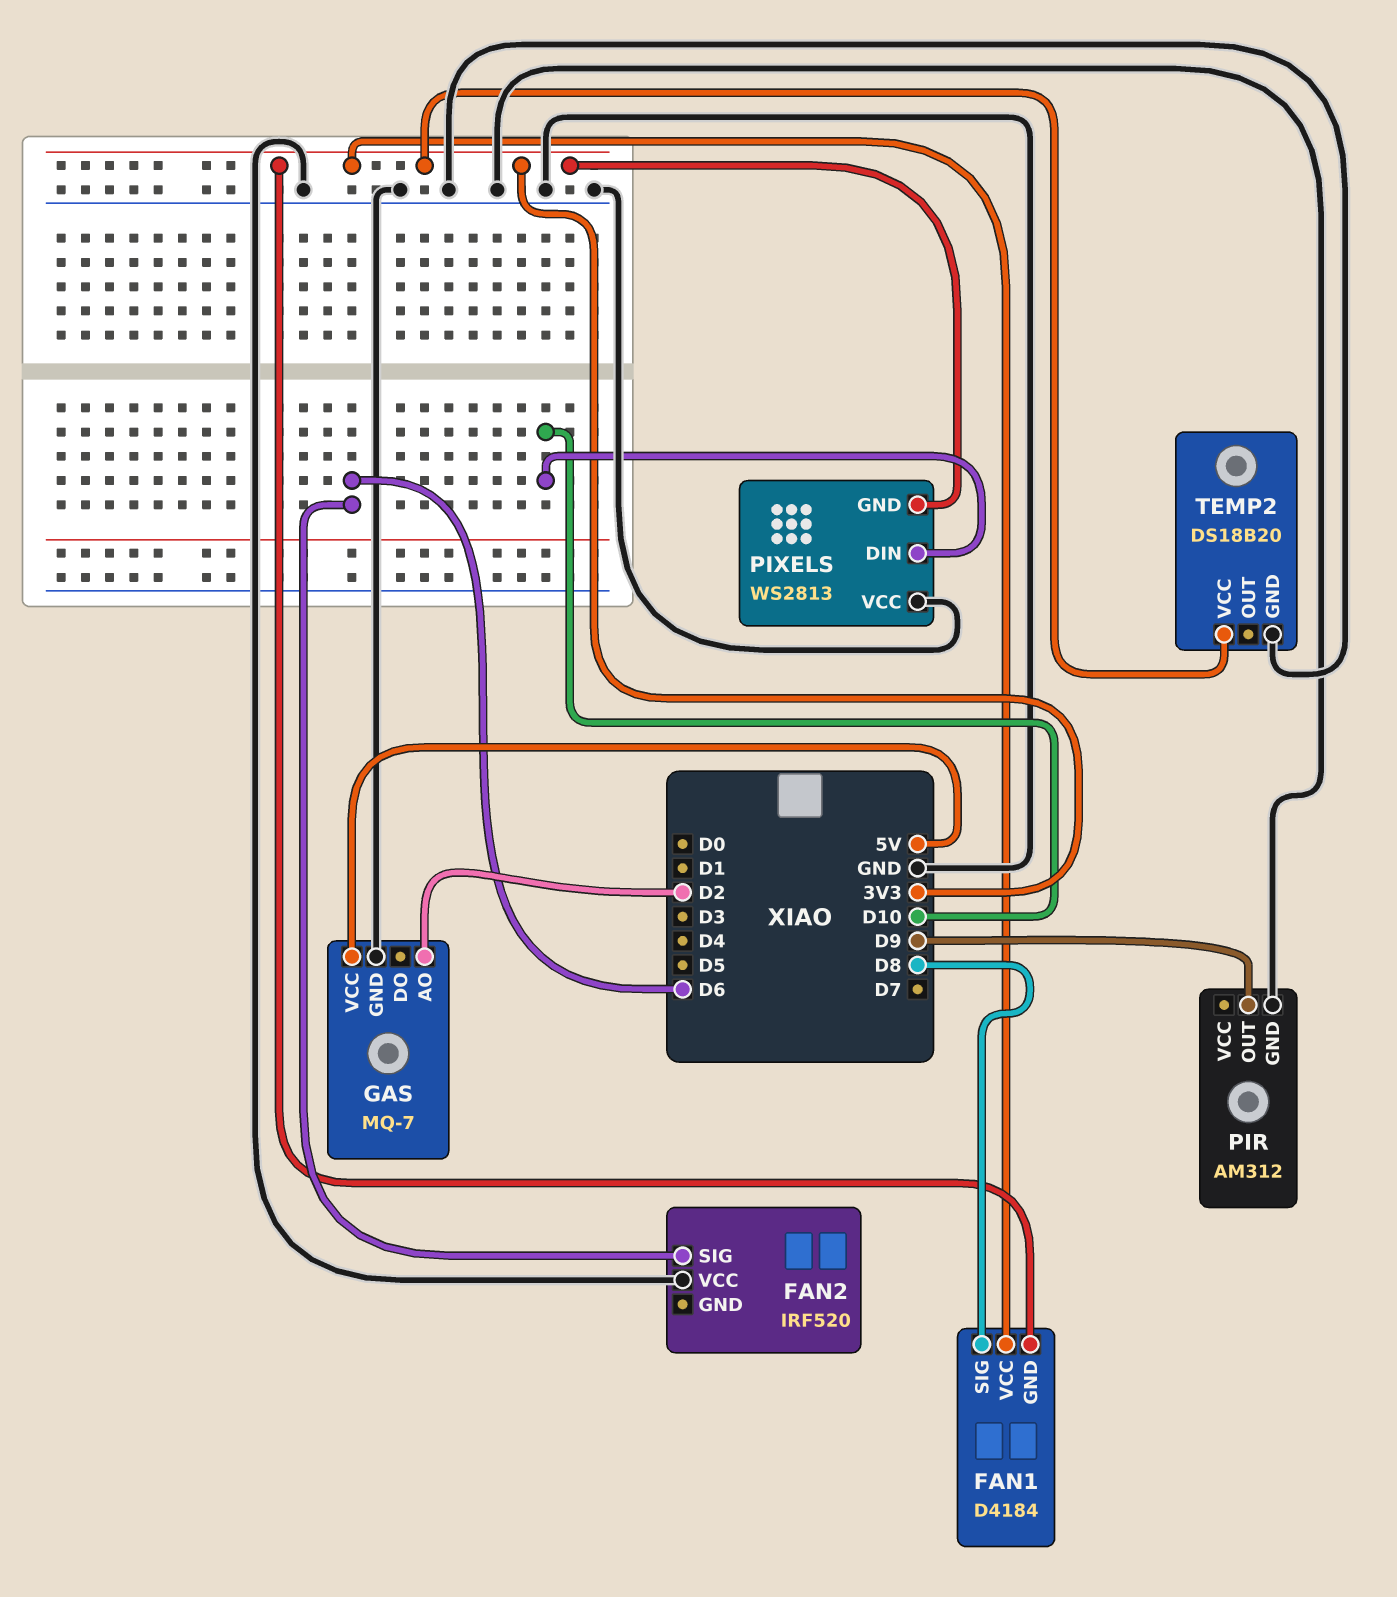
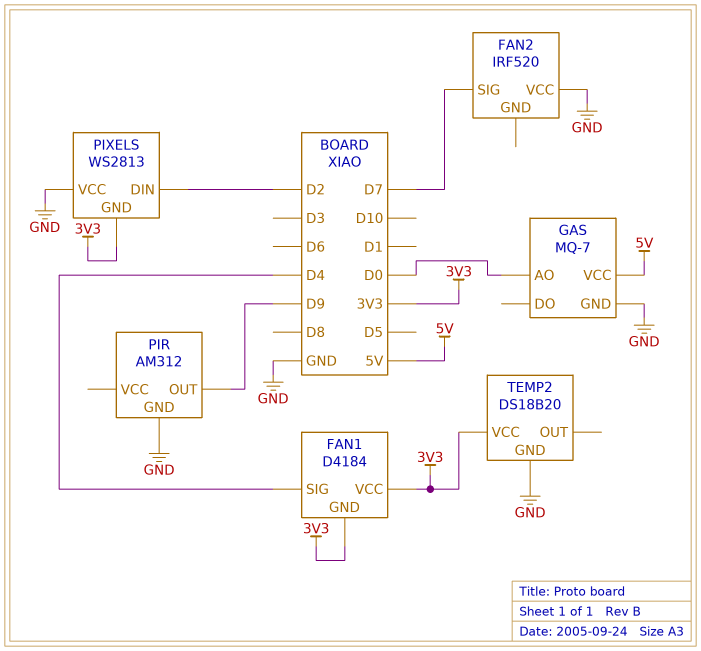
FAN1 pin SIG: D8 -> D4
FAN2 pin SIG: D6 -> D7
GAS pin AO: D2 -> D0
PIXELS pin DIN: D10 -> D2

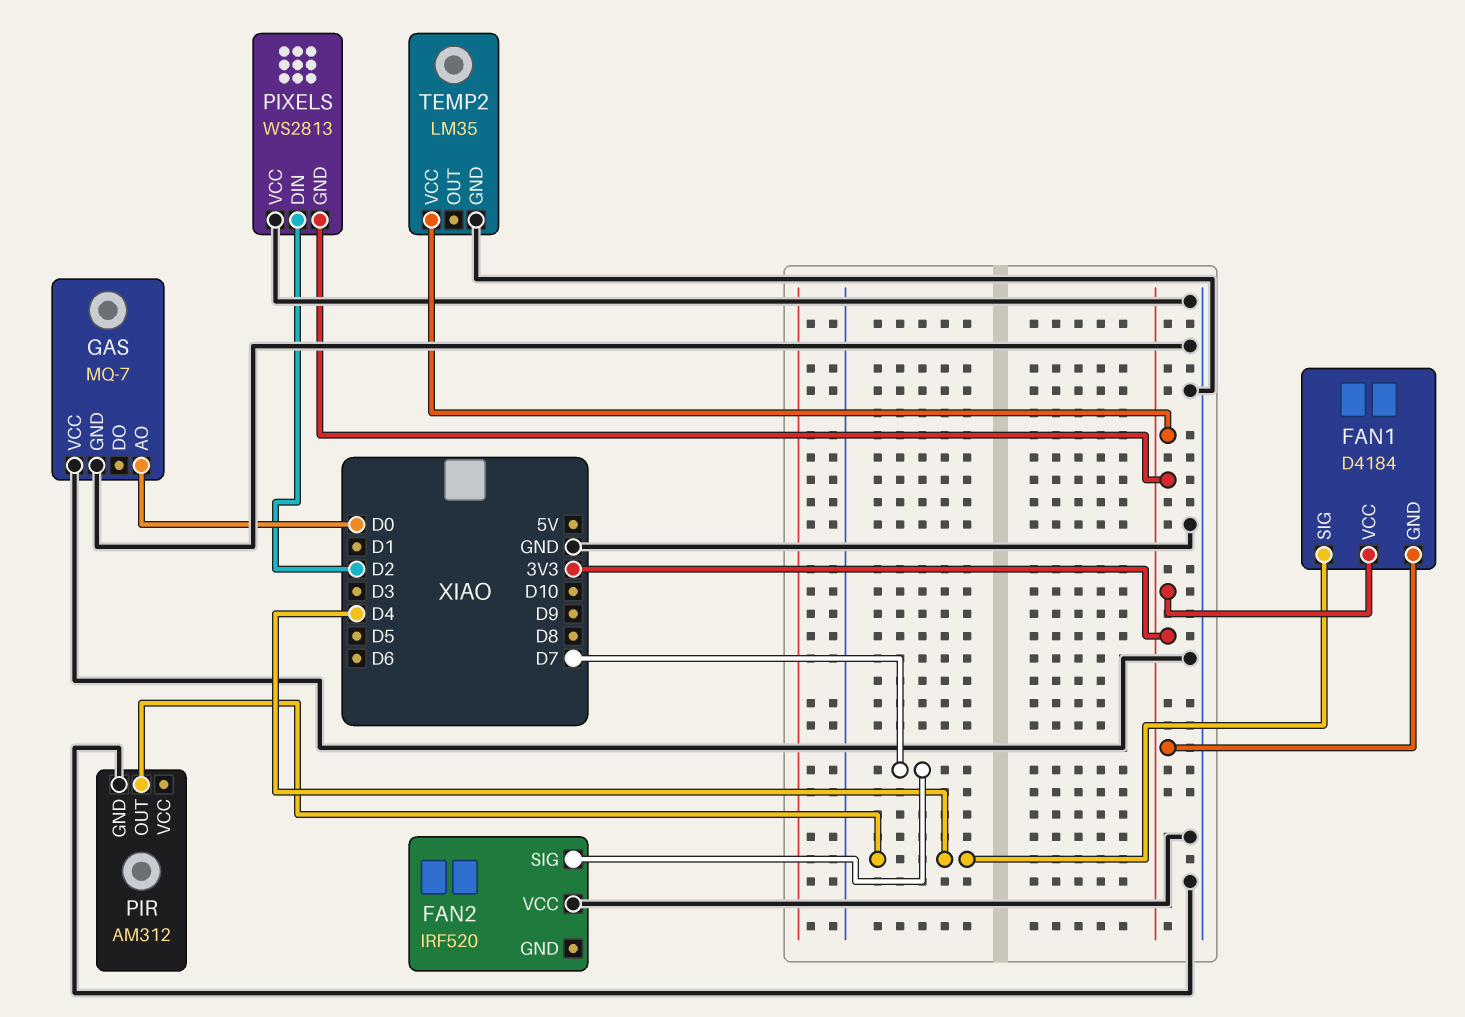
GAS pin VCC: 5V -> GND
PIR pin OUT: D9 -> D4
TEMP2: DS18B20 -> LM35

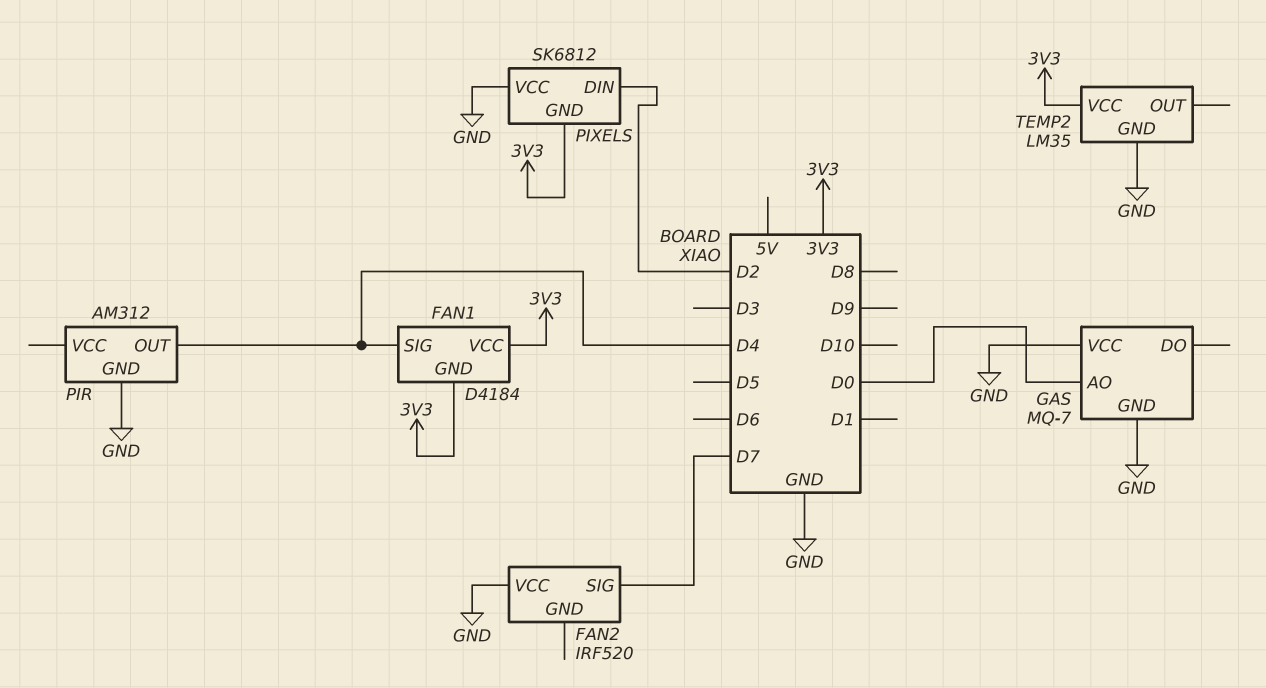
PIXELS: WS2813 -> SK6812

